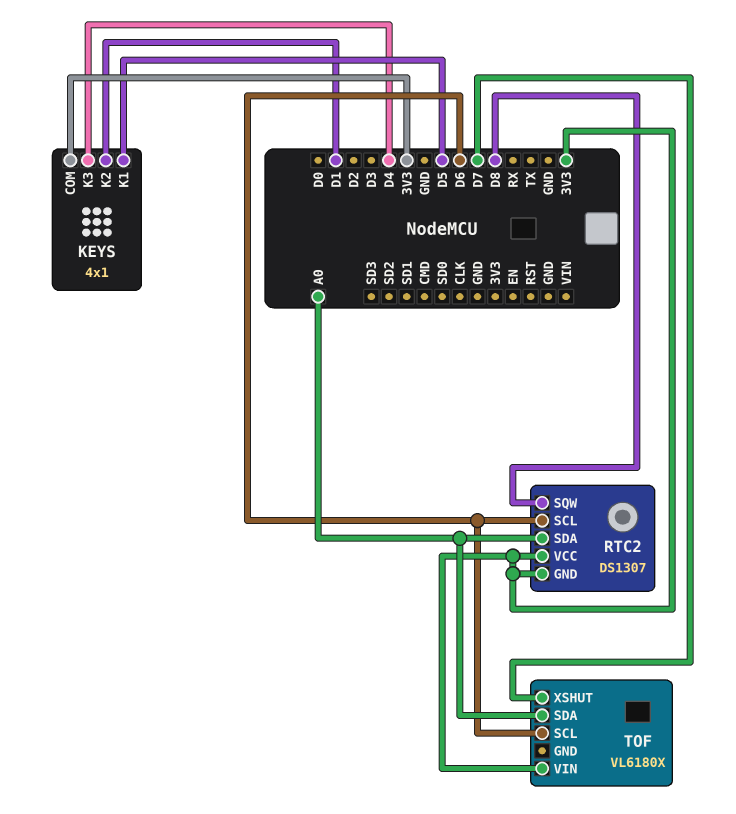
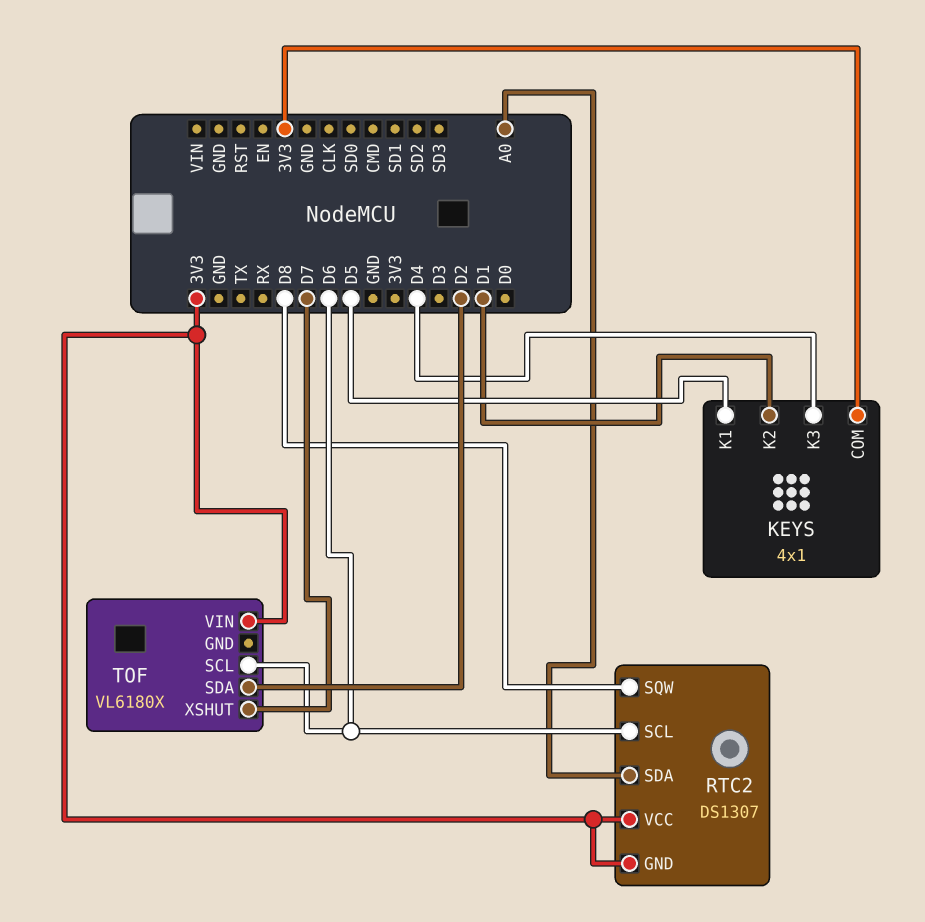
TOF pin SDA: A0 -> D2

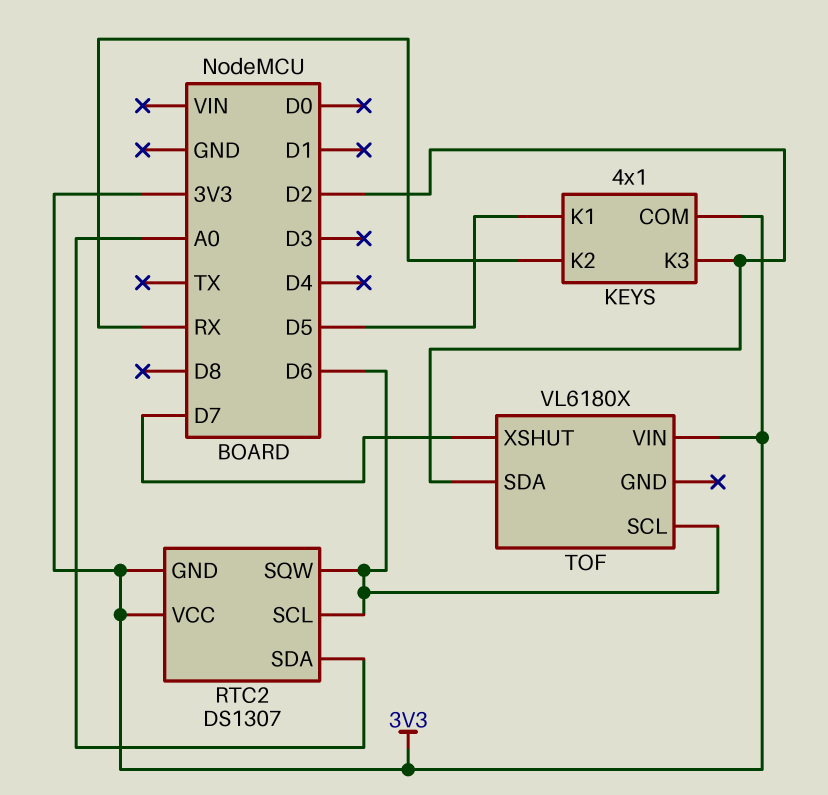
KEYS pin K2: D1 -> RX
KEYS pin K3: D4 -> D2
RTC2 pin SQW: D8 -> D6

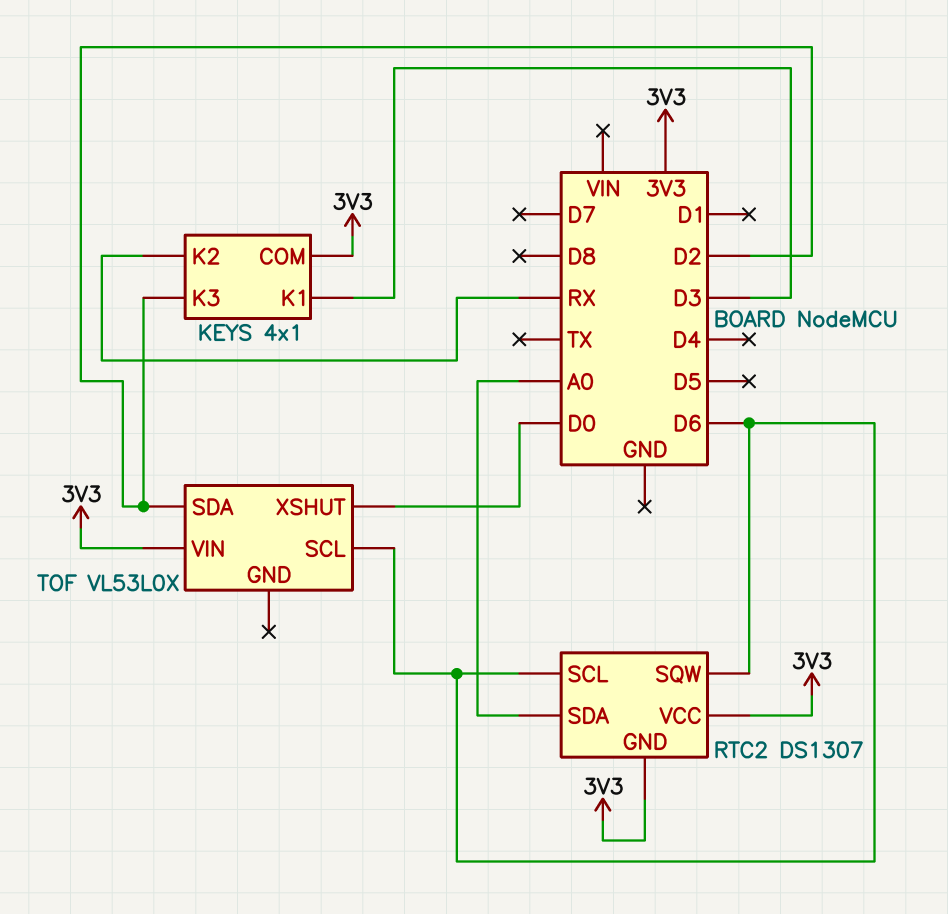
KEYS pin K1: D5 -> D3
TOF: VL6180X -> VL53L0X
TOF pin XSHUT: D7 -> D0

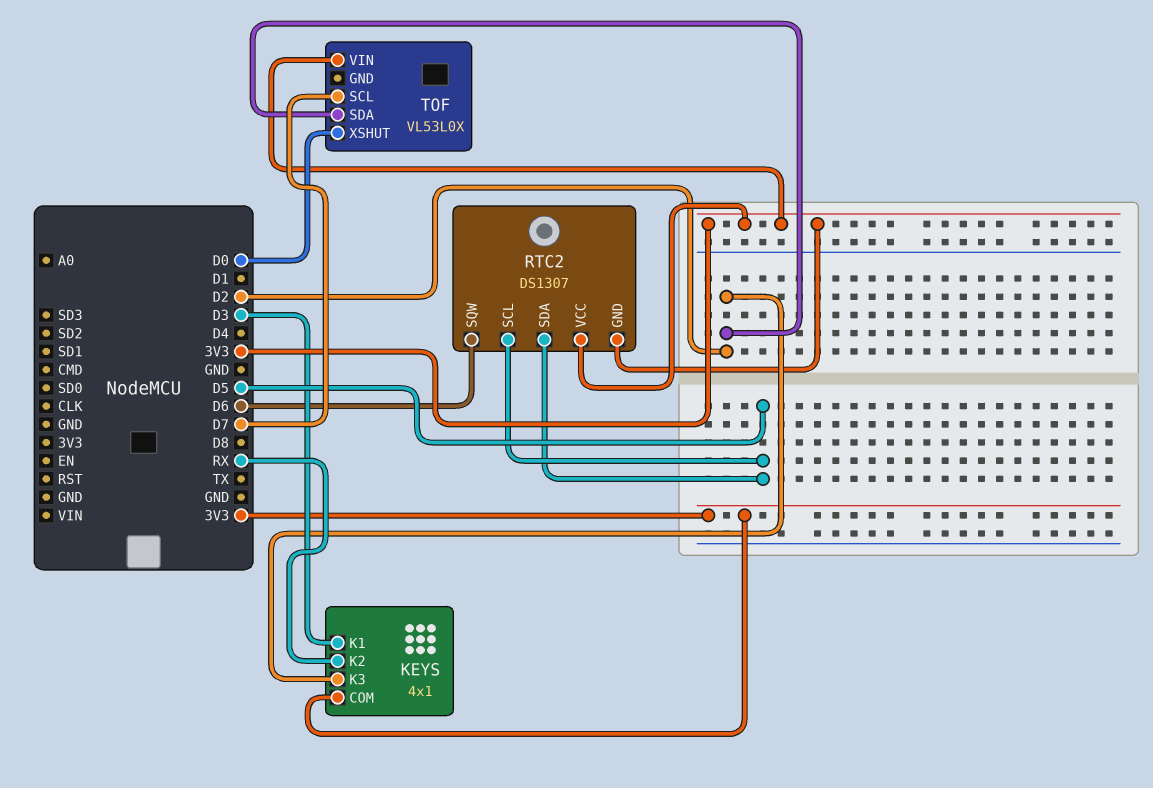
RTC2 pin SCL: D6 -> D5
RTC2 pin SDA: A0 -> D5
TOF pin SCL: D6 -> D7

